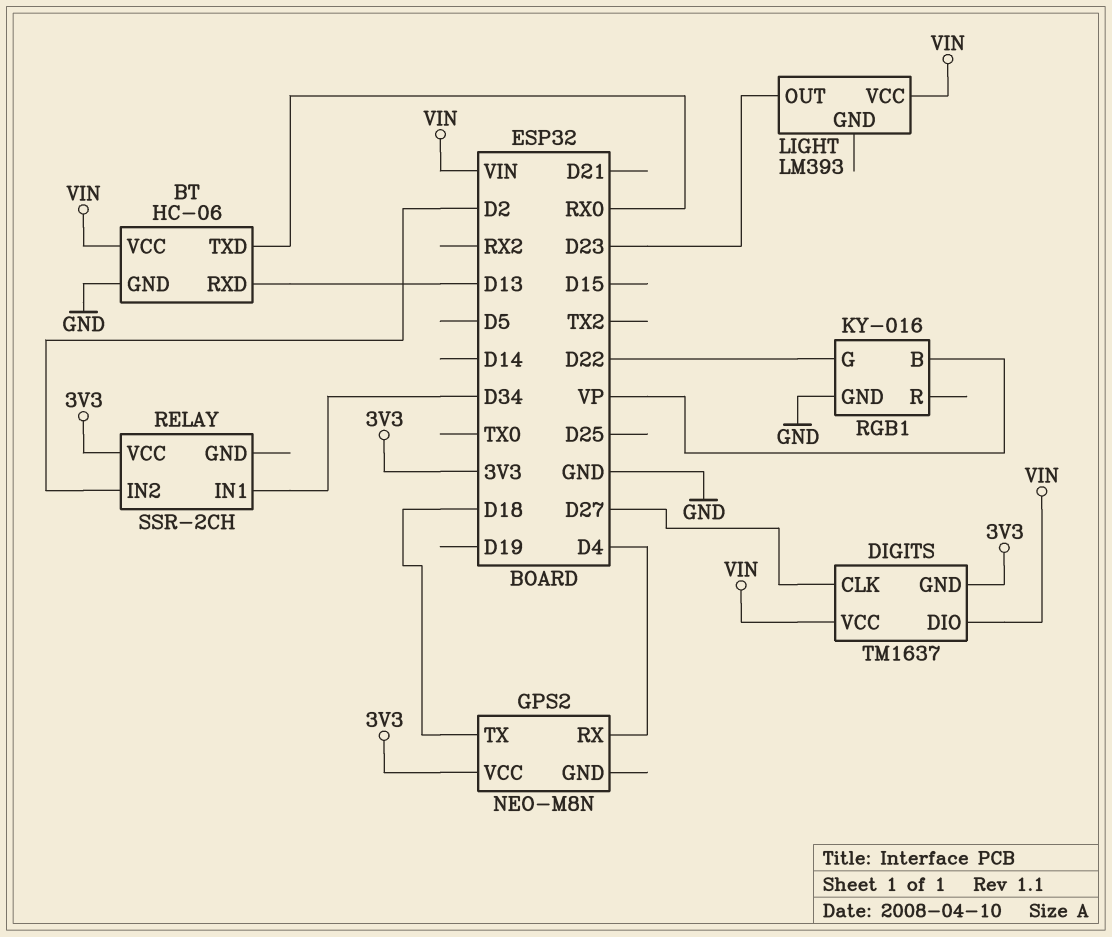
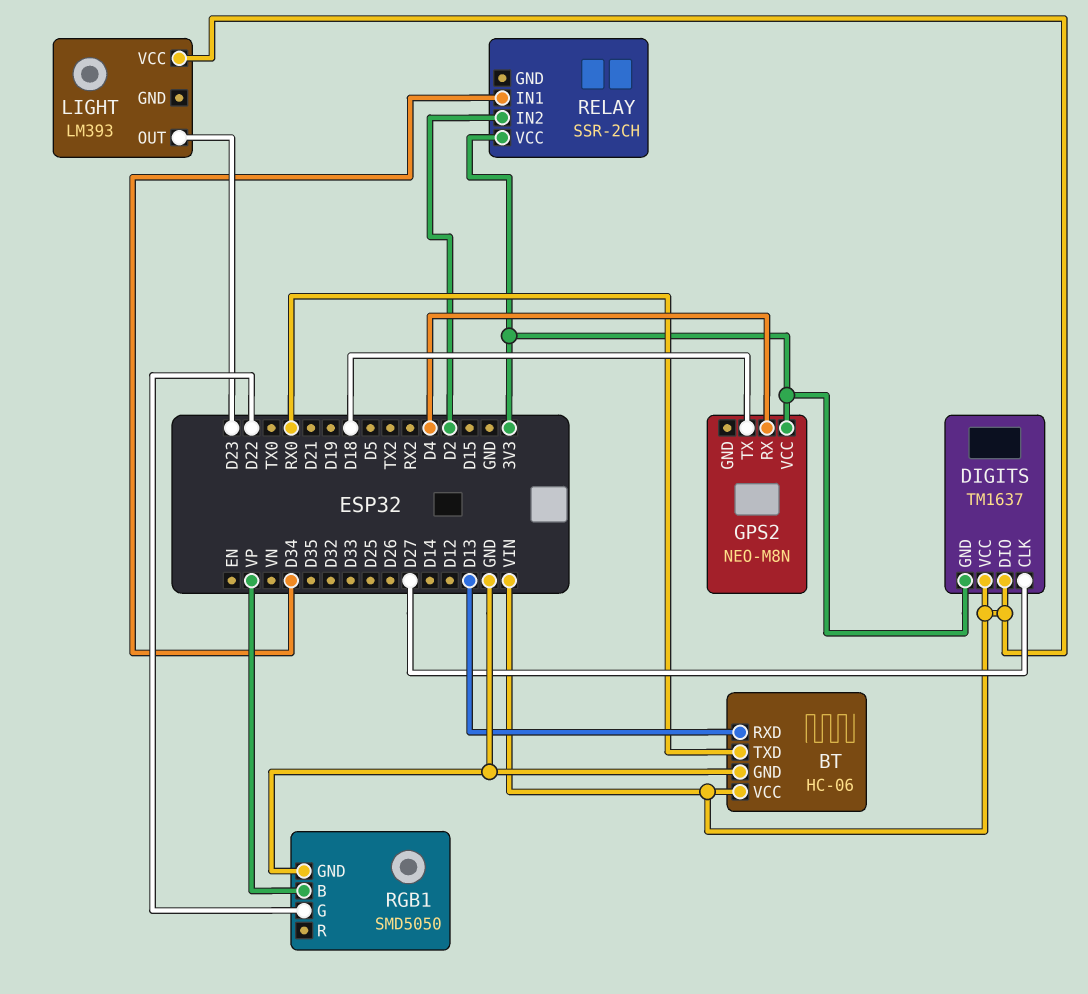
RGB1: KY-016 -> SMD5050

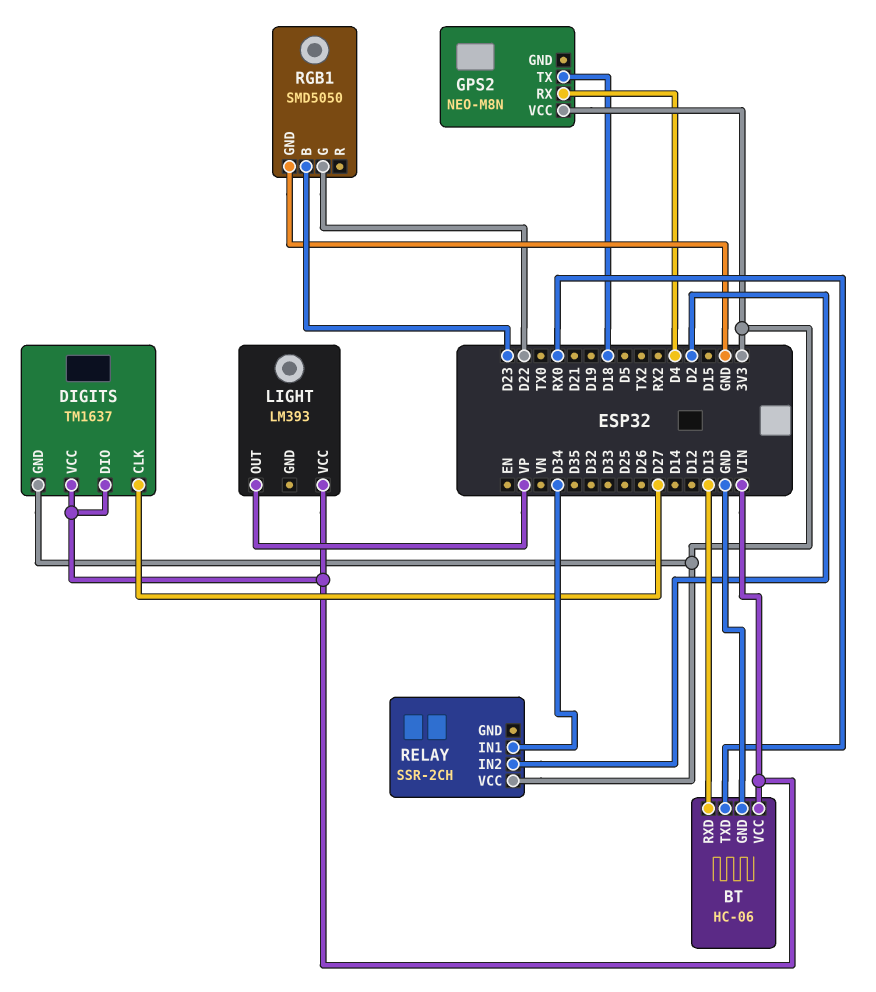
LIGHT pin OUT: D23 -> VP
RGB1 pin B: VP -> D23

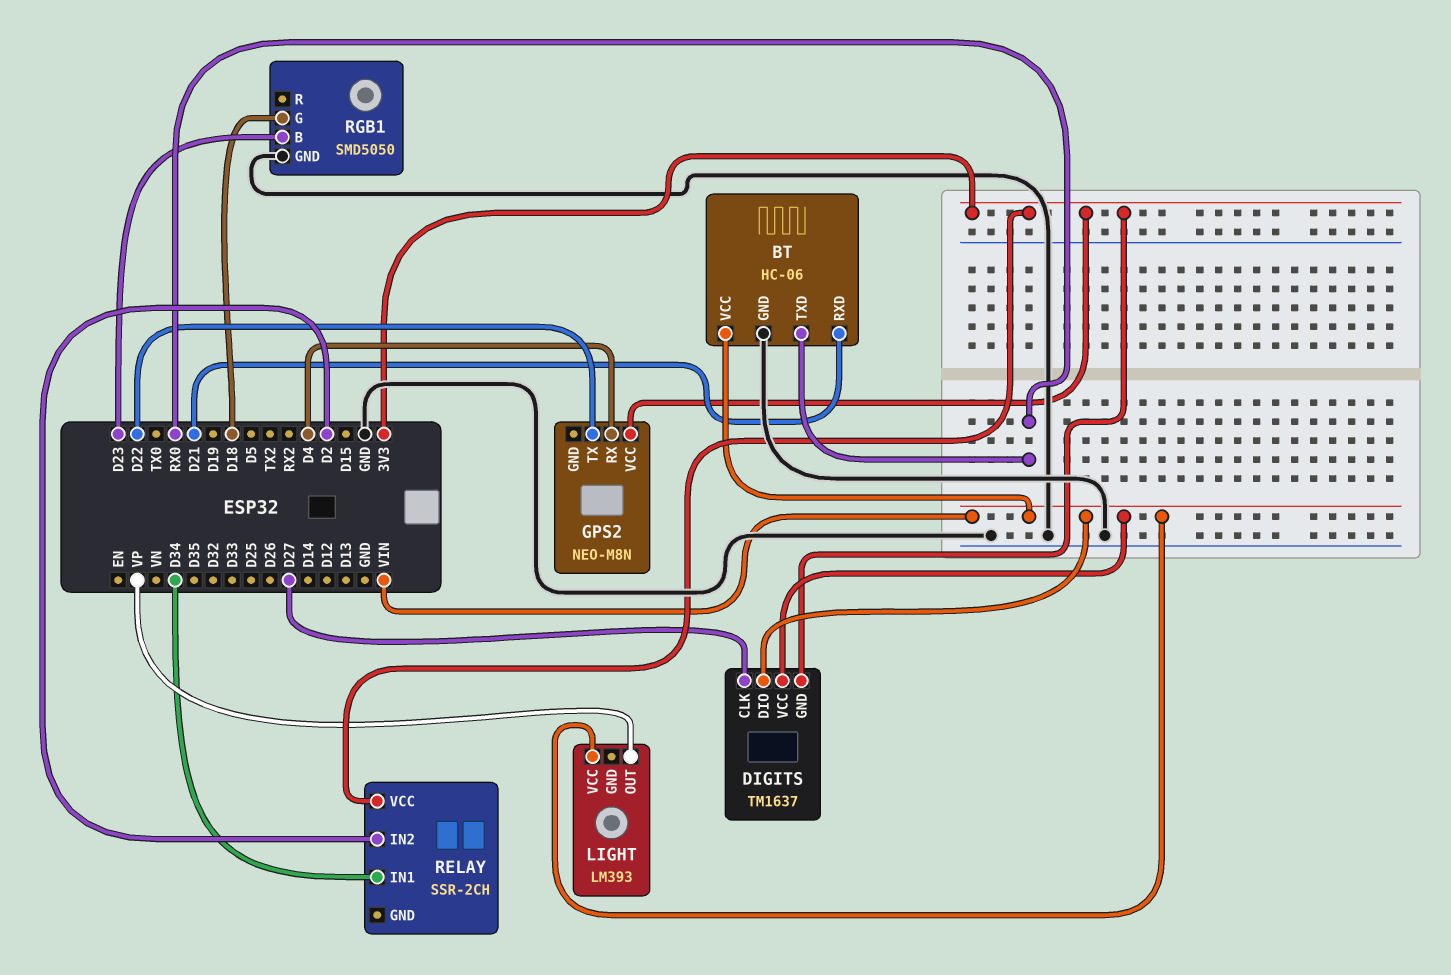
BT pin RXD: D13 -> D21
GPS2 pin TX: D18 -> D22
RGB1 pin G: D22 -> D18

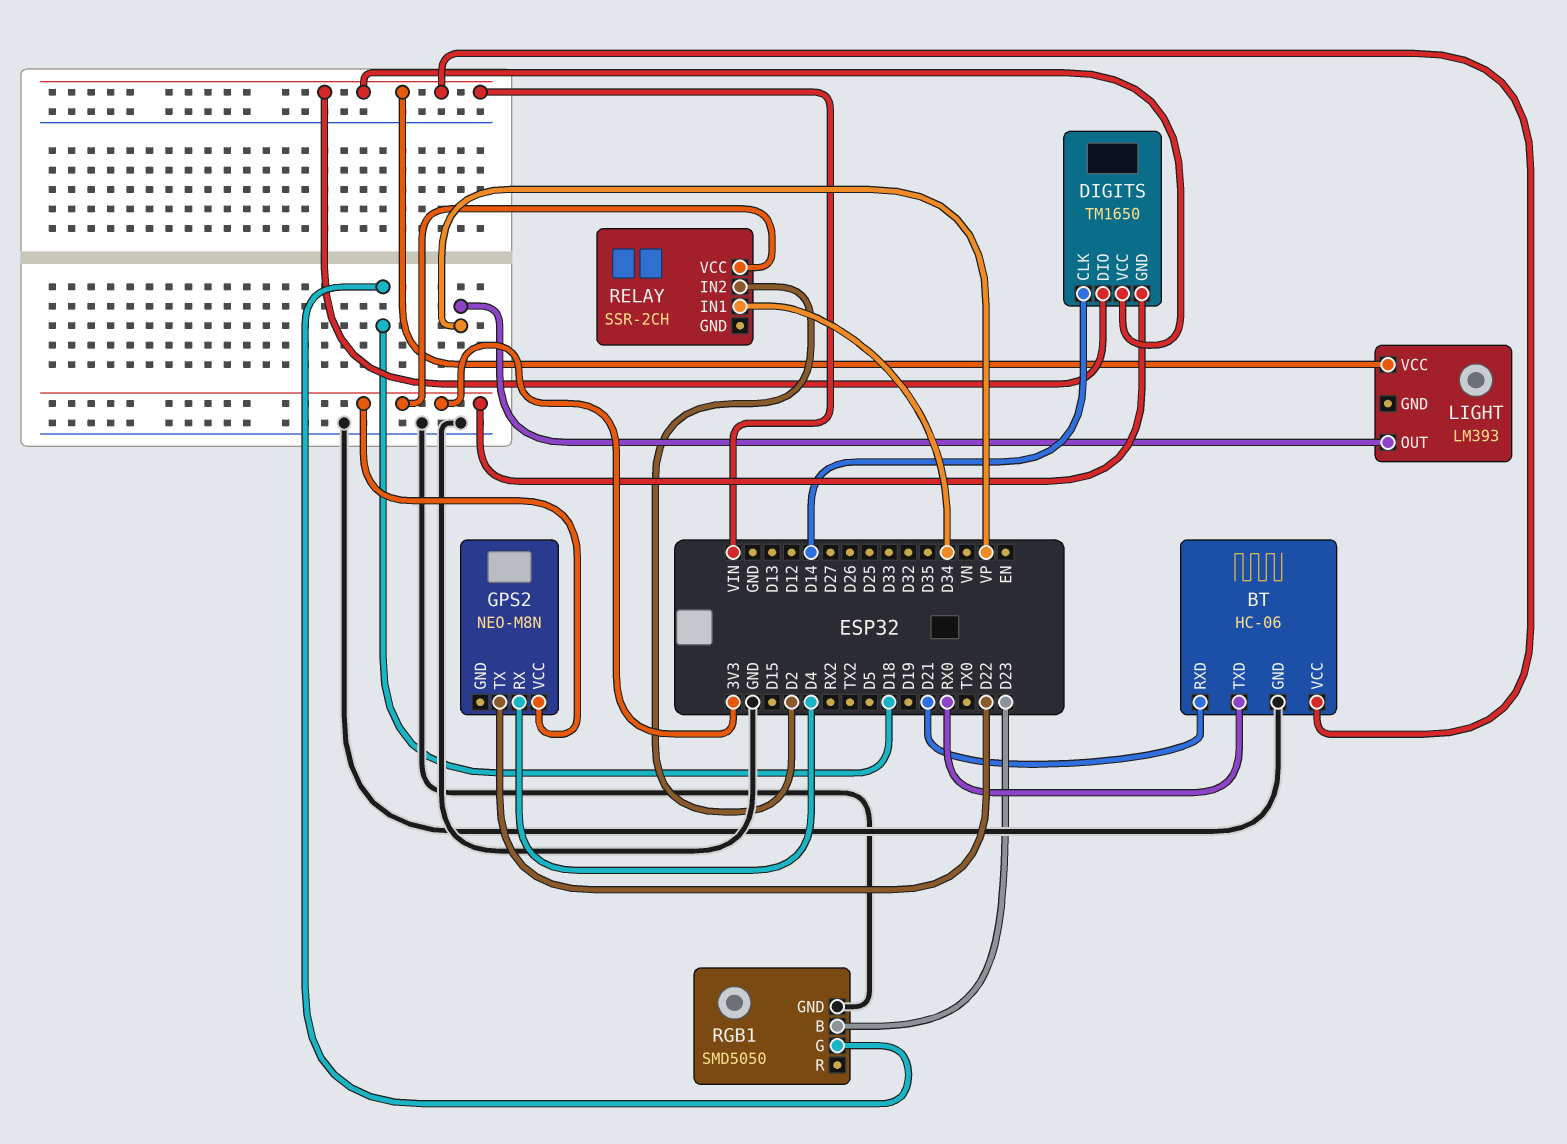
DIGITS: TM1637 -> TM1650
DIGITS pin CLK: D27 -> D14

